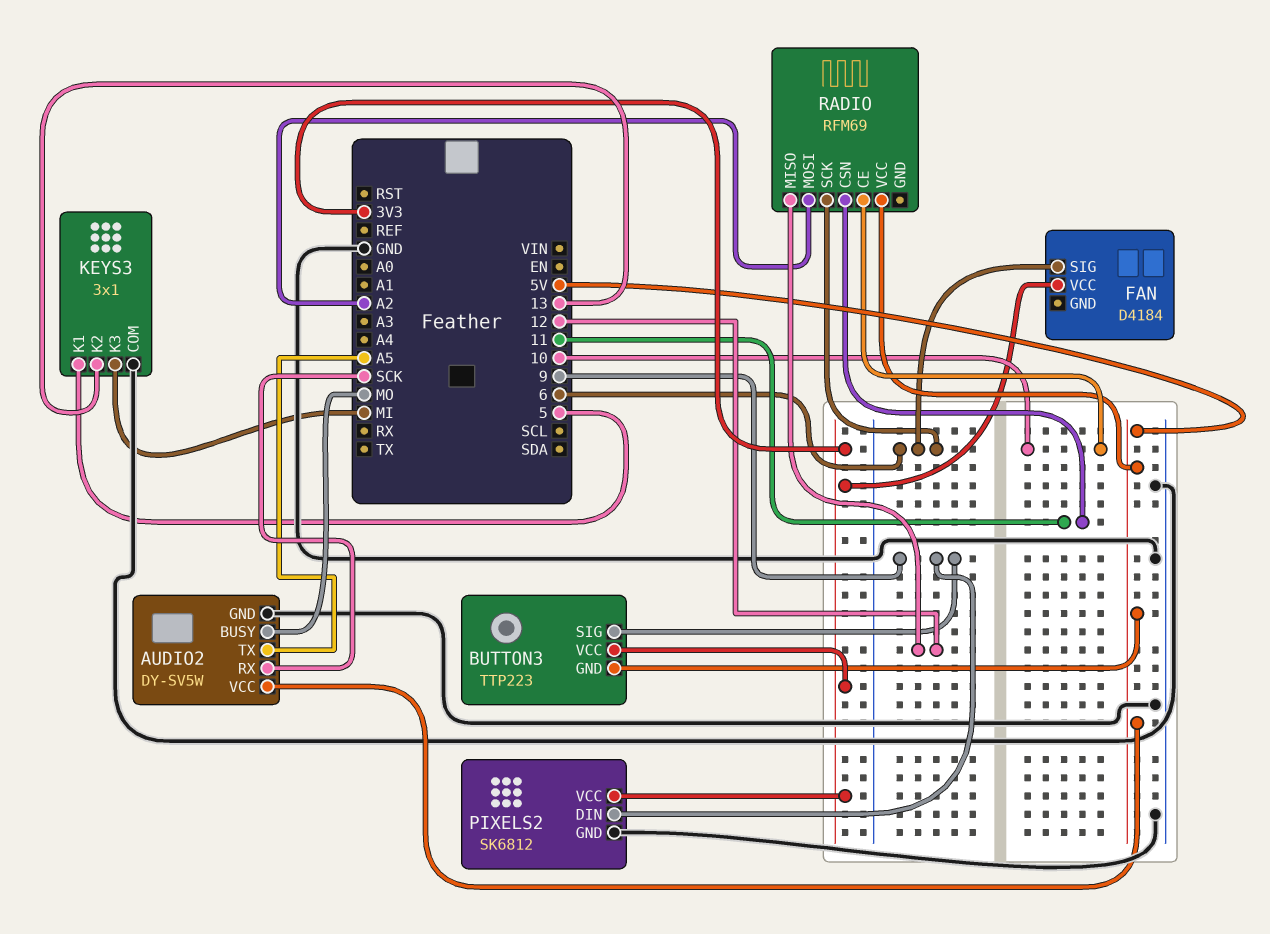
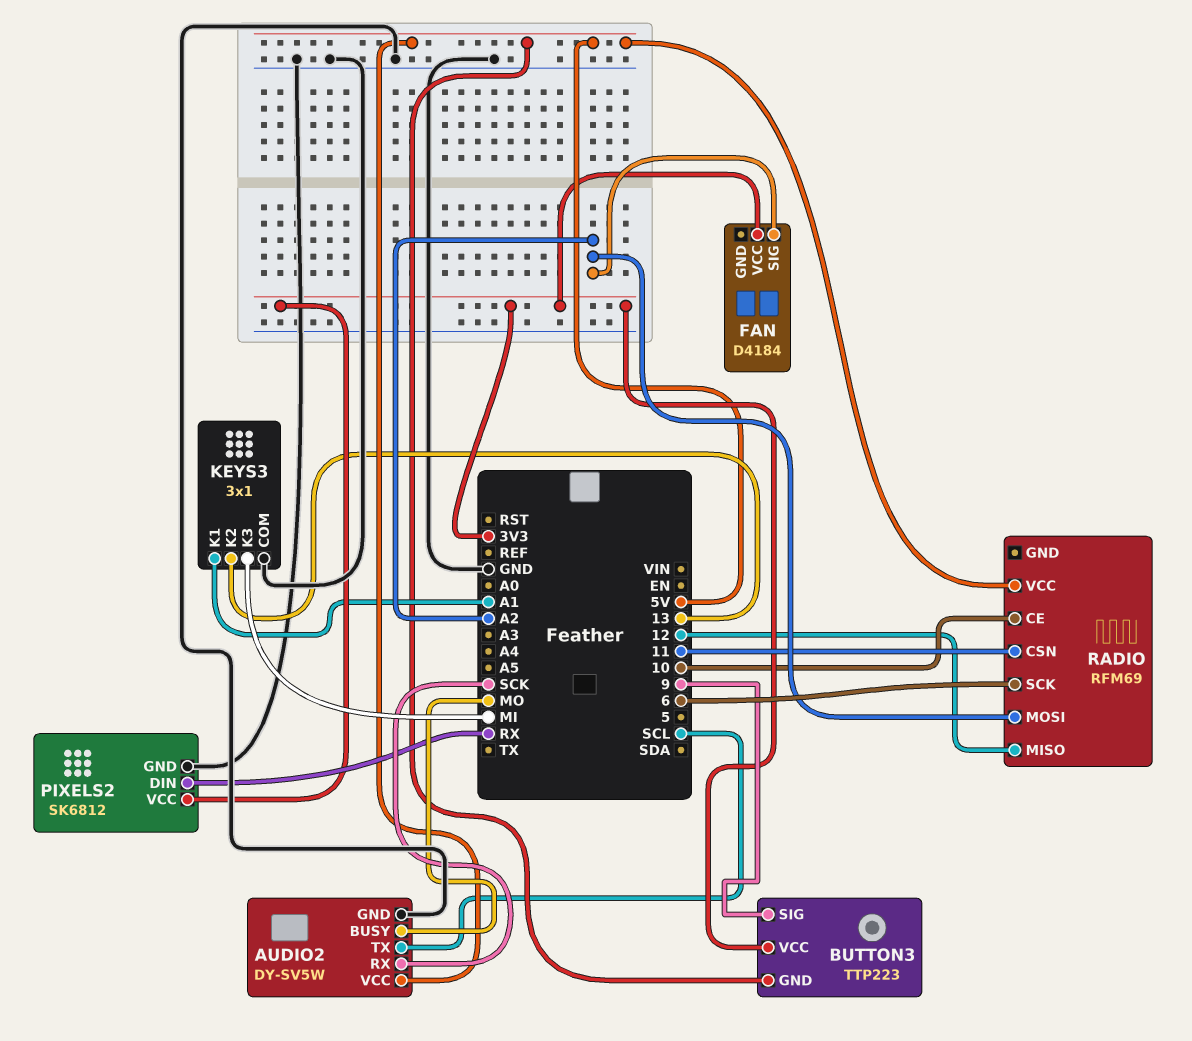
AUDIO2 pin TX: A5 -> SCL
FAN pin SIG: 6 -> A2
KEYS3 pin K1: 5 -> A1
PIXELS2 pin DIN: 9 -> RX

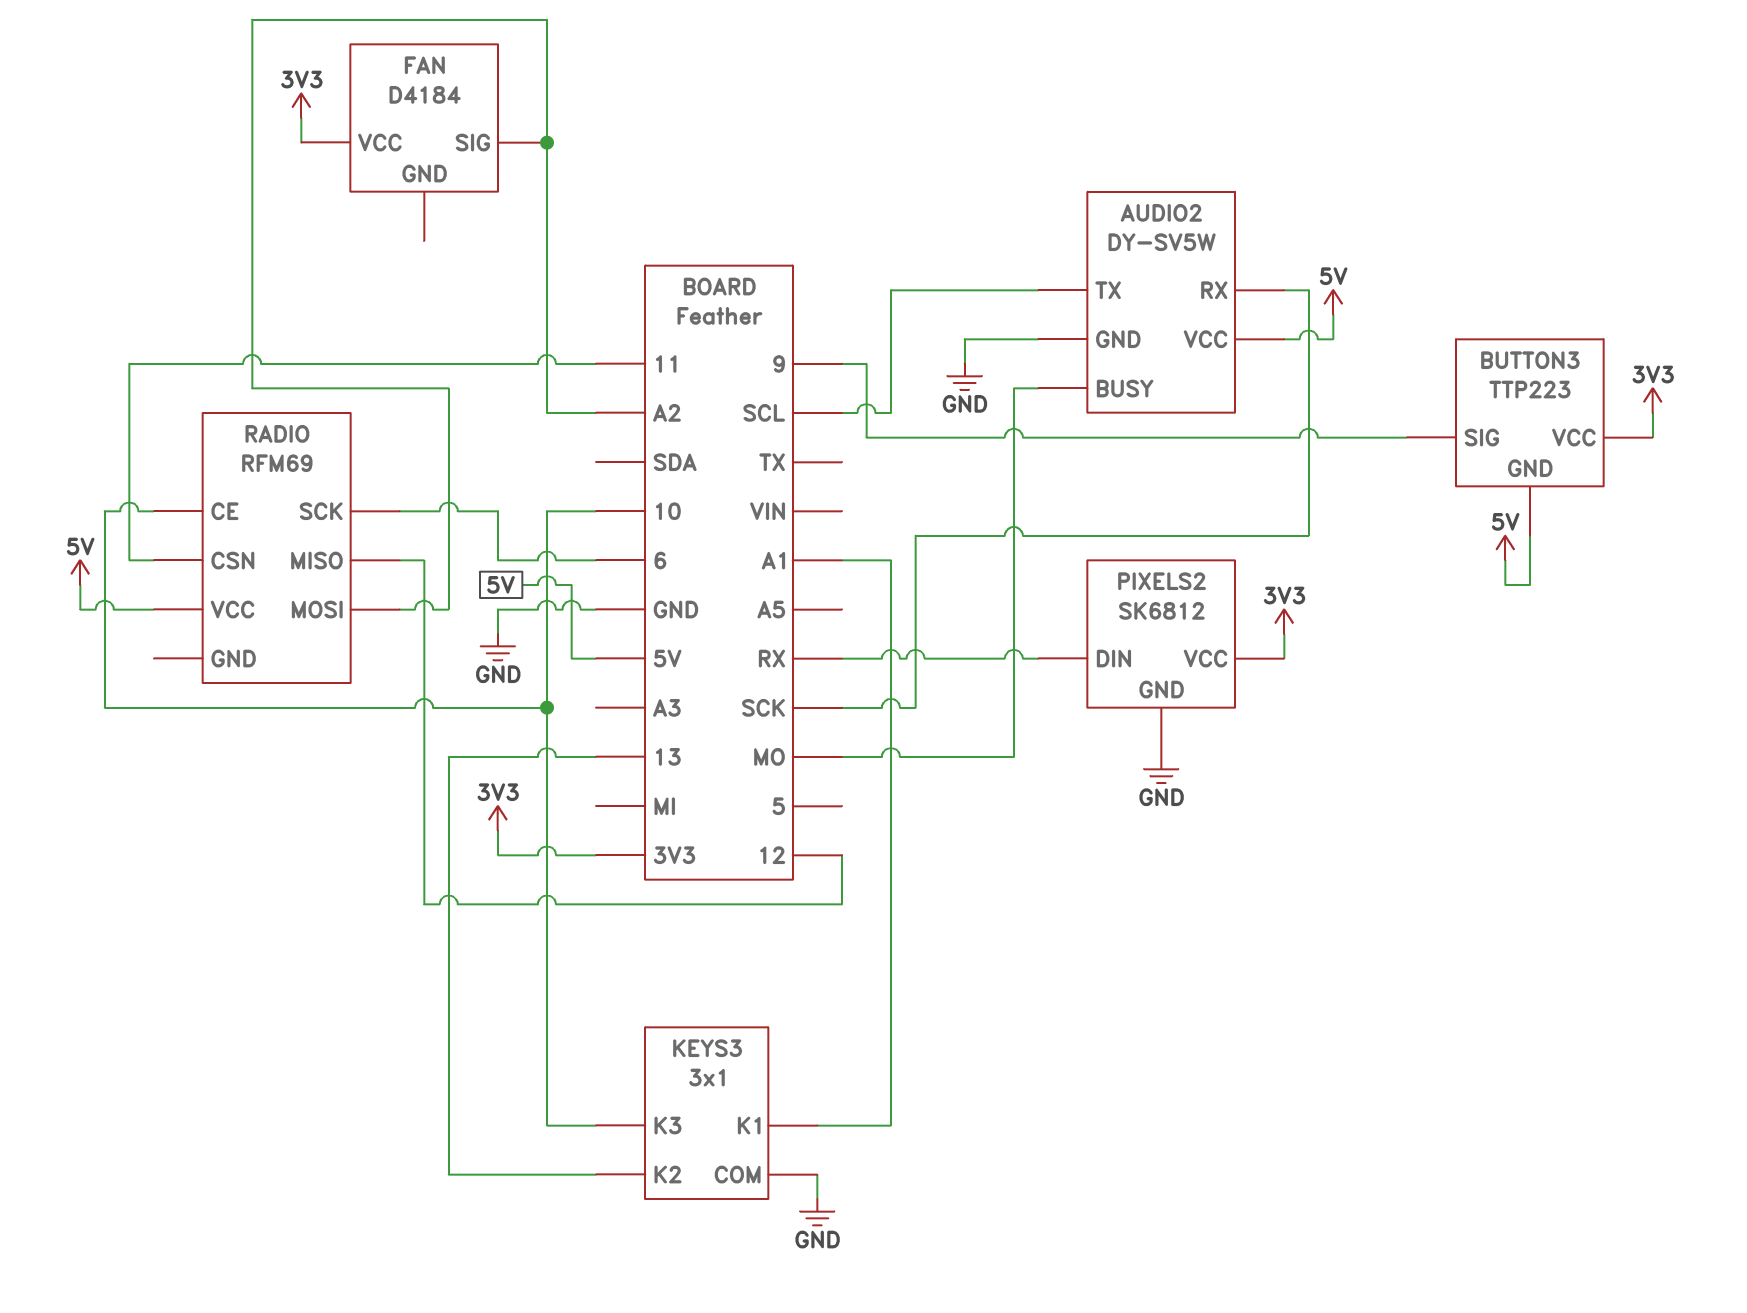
KEYS3 pin K3: MI -> 10

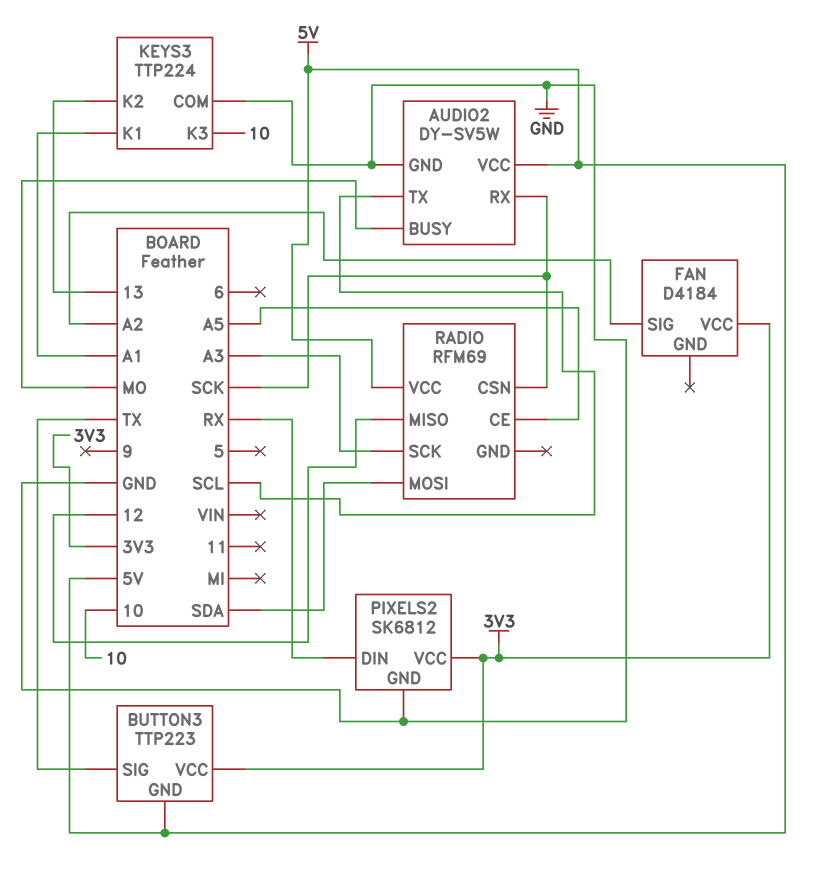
BUTTON3 pin SIG: 9 -> TX
KEYS3: 3x1 -> TTP224
RADIO pin CE: 10 -> A5
RADIO pin CSN: 11 -> SCK
RADIO pin MOSI: A2 -> SDA
RADIO pin SCK: 6 -> A3

